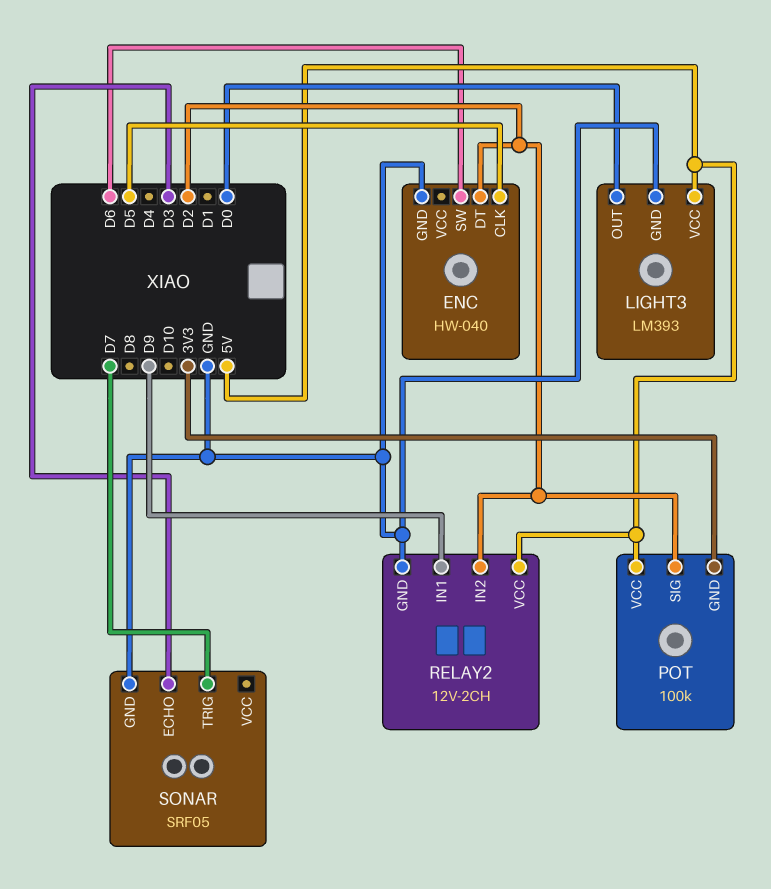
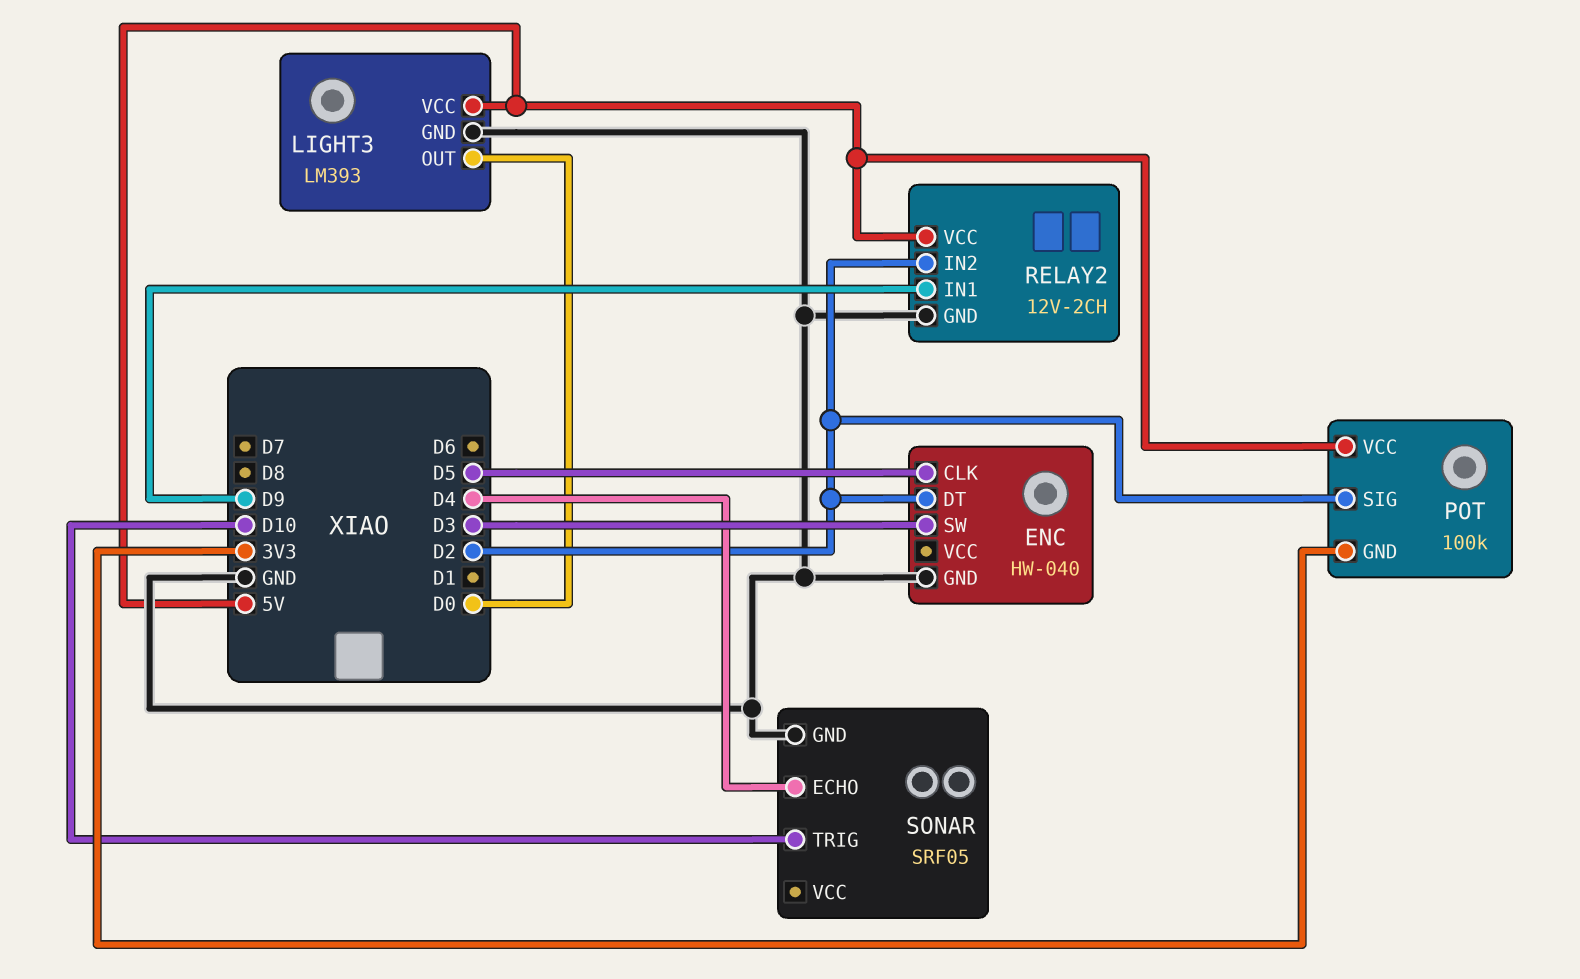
ENC pin SW: D6 -> D3
SONAR pin ECHO: D3 -> D4
SONAR pin TRIG: D7 -> D10

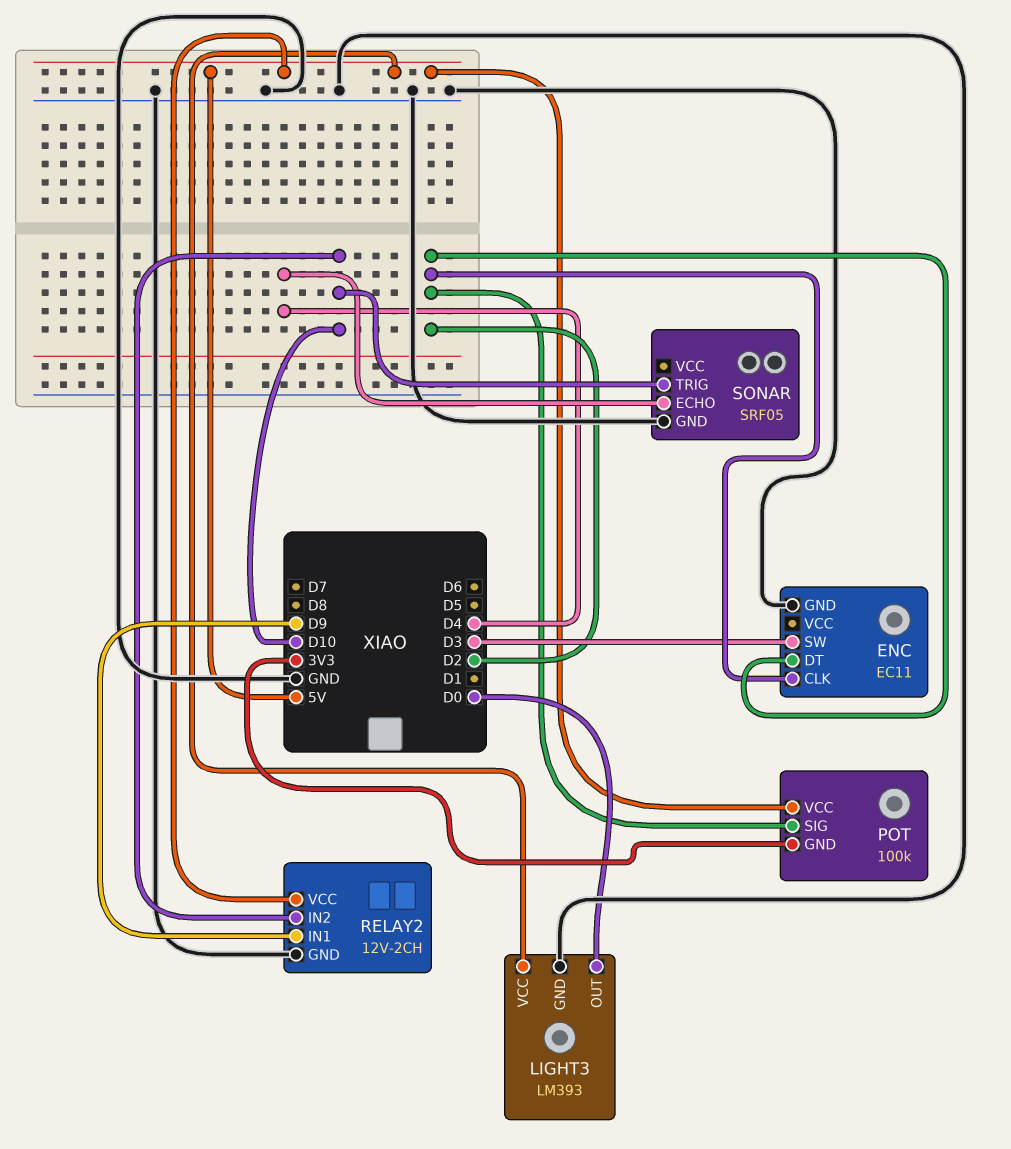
ENC: HW-040 -> EC11
ENC pin CLK: D5 -> D2
RELAY2 pin IN2: D2 -> D10

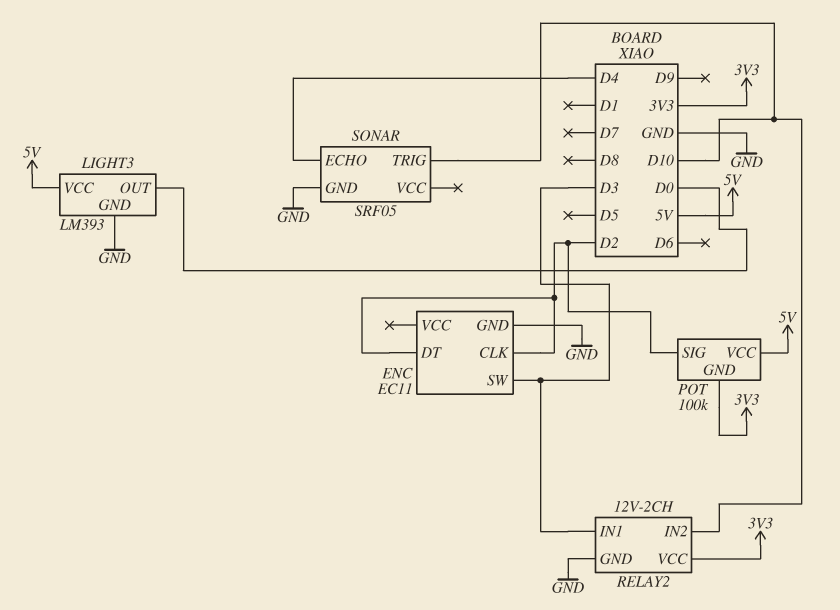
RELAY2 pin IN1: D9 -> D3
RELAY2 pin VCC: 5V -> 3V3

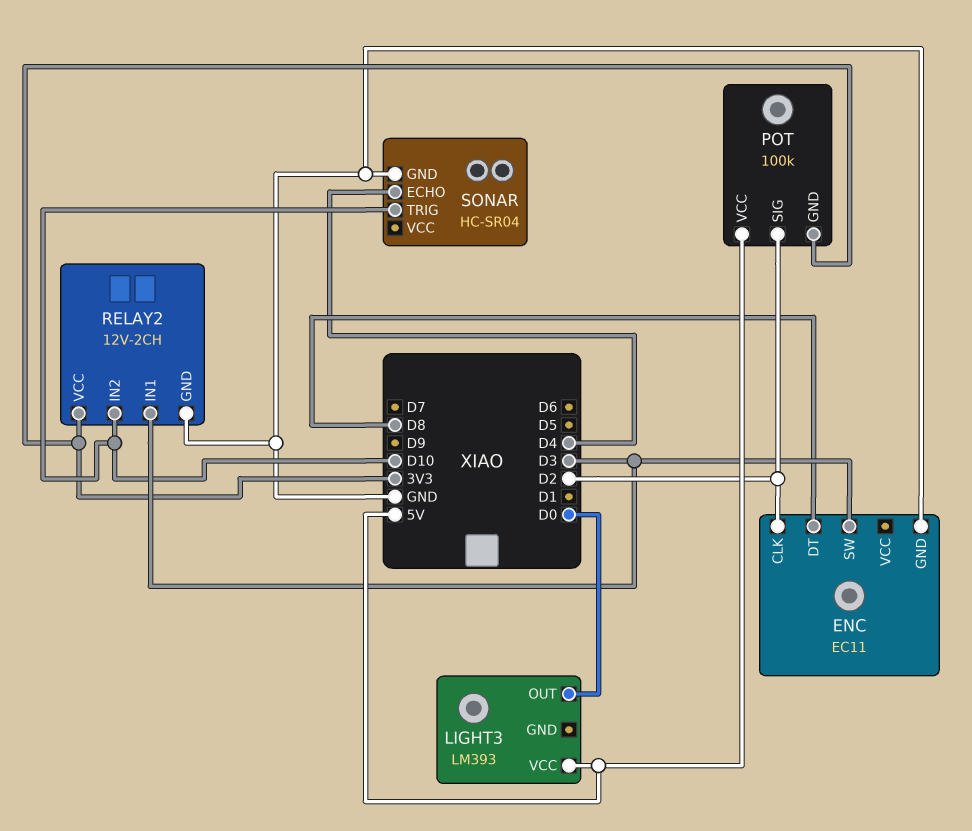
ENC pin DT: D2 -> D8
LIGHT3 pin GND: GND -> none
SONAR: SRF05 -> HC-SR04

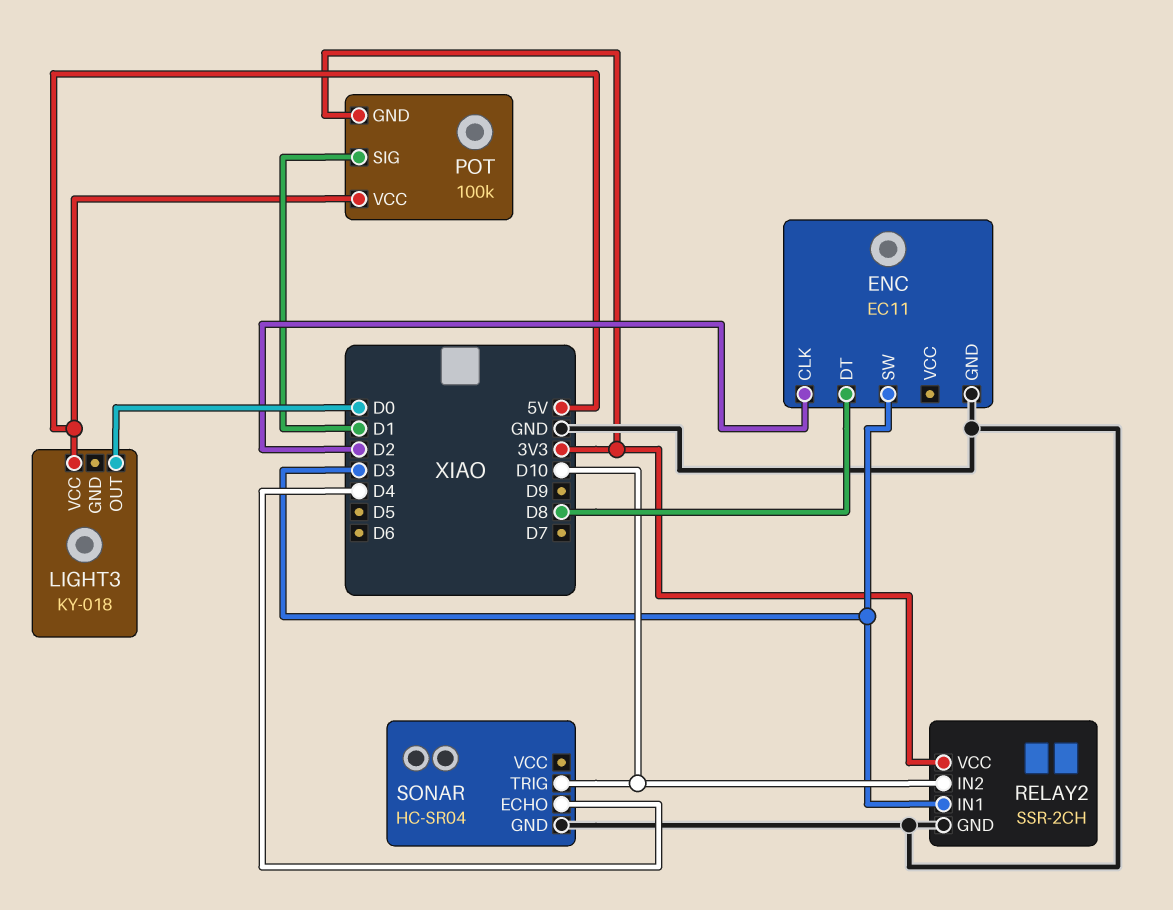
LIGHT3: LM393 -> KY-018
POT pin SIG: D2 -> D1
RELAY2: 12V-2CH -> SSR-2CH

